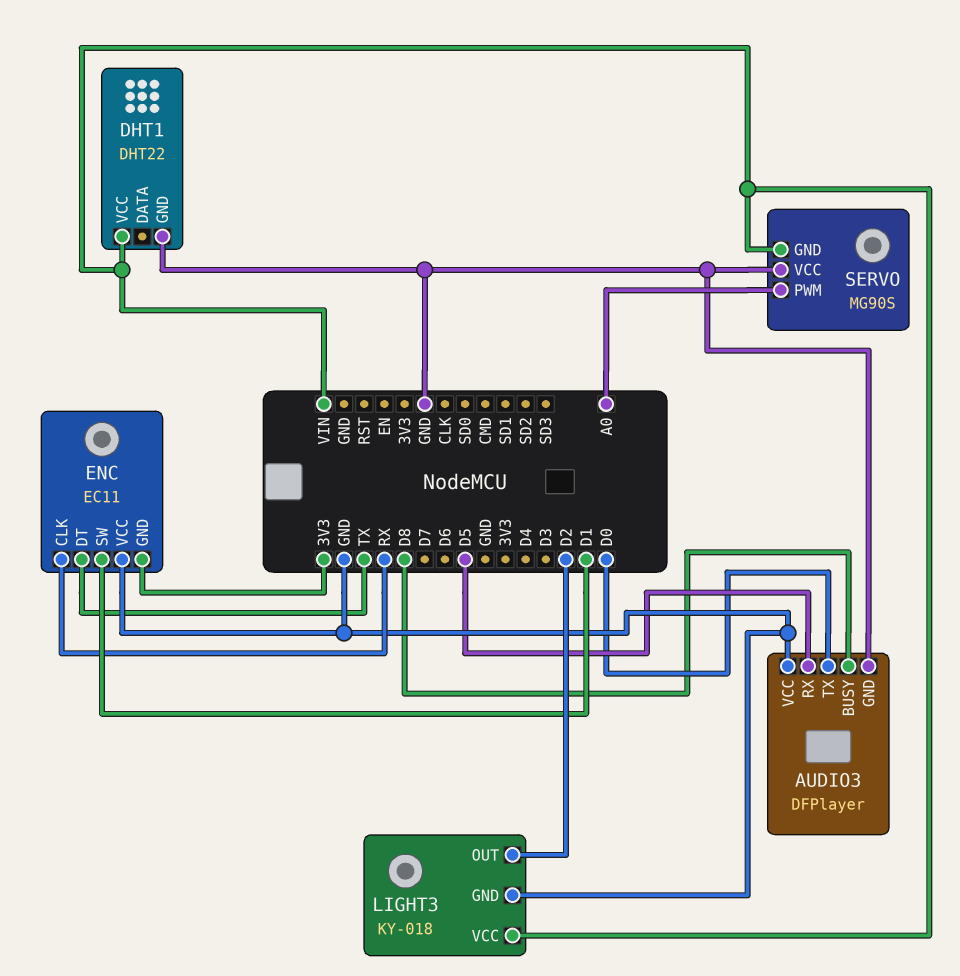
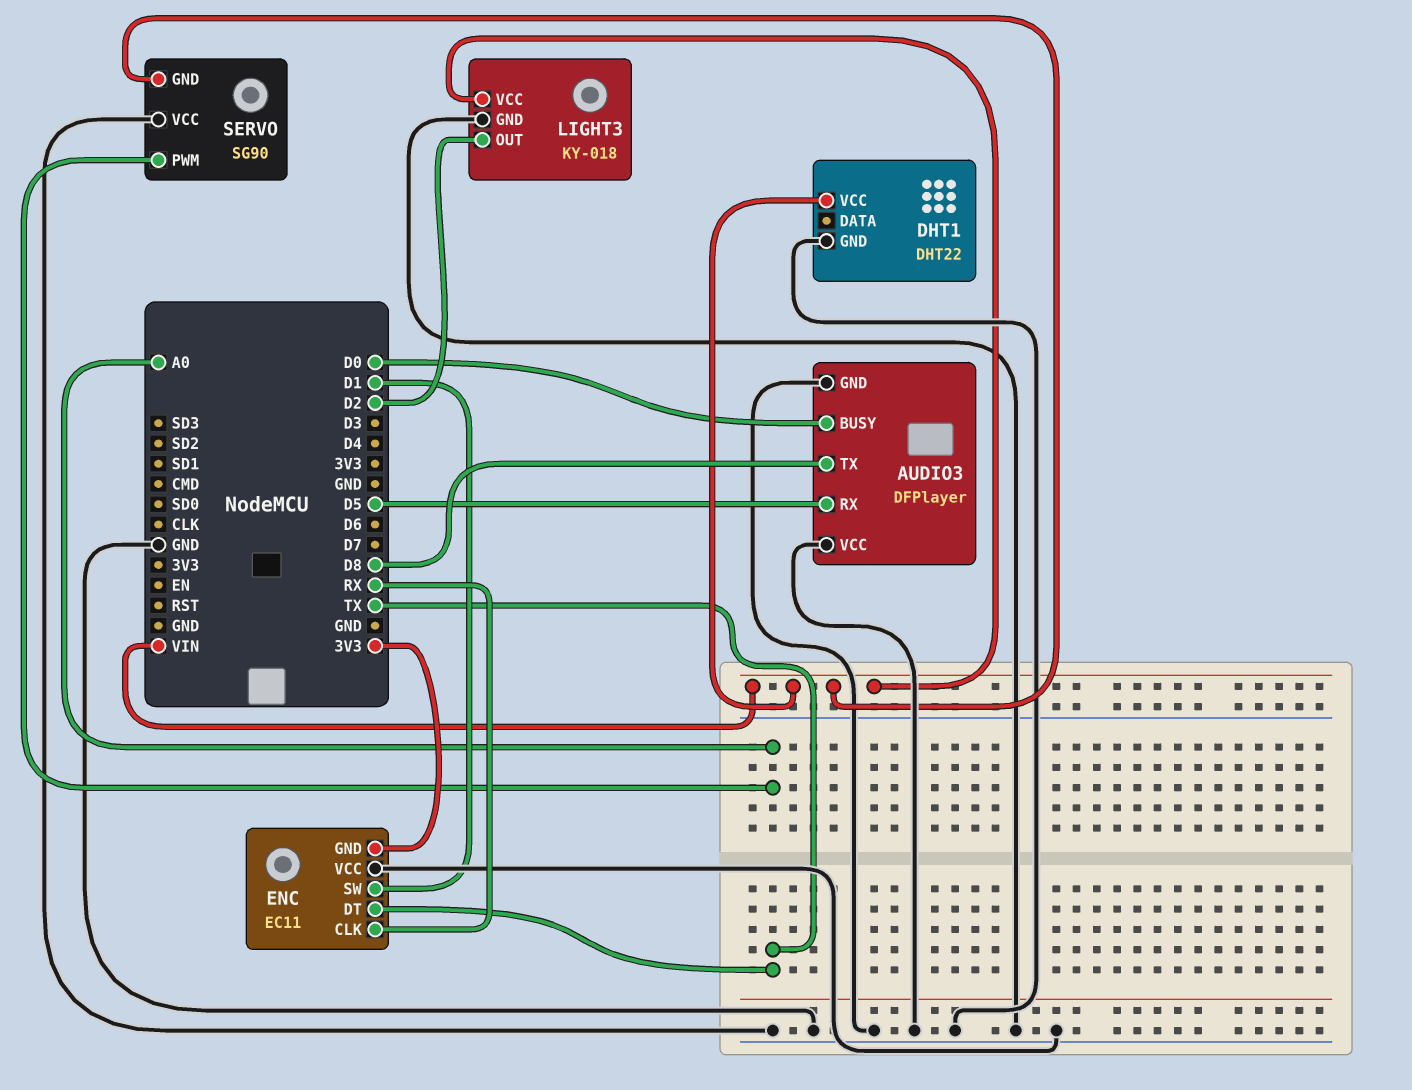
AUDIO3 pin BUSY: D8 -> D0
AUDIO3 pin TX: D0 -> D8
SERVO: MG90S -> SG90

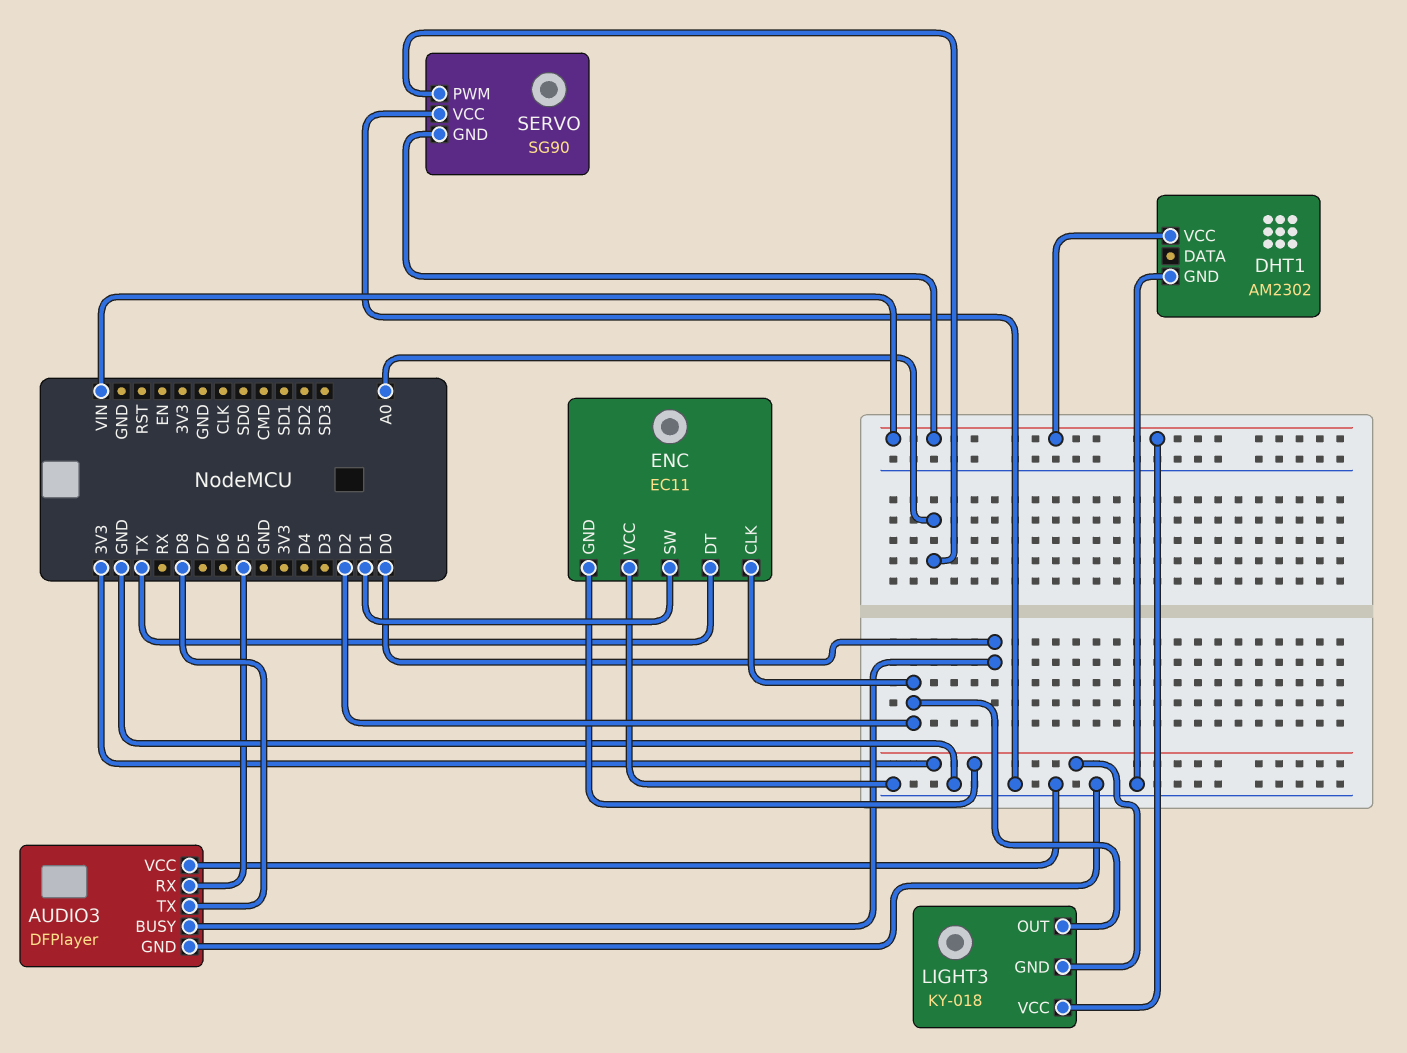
DHT1: DHT22 -> AM2302
ENC pin CLK: RX -> D2
LIGHT3 pin GND: GND -> 3V3

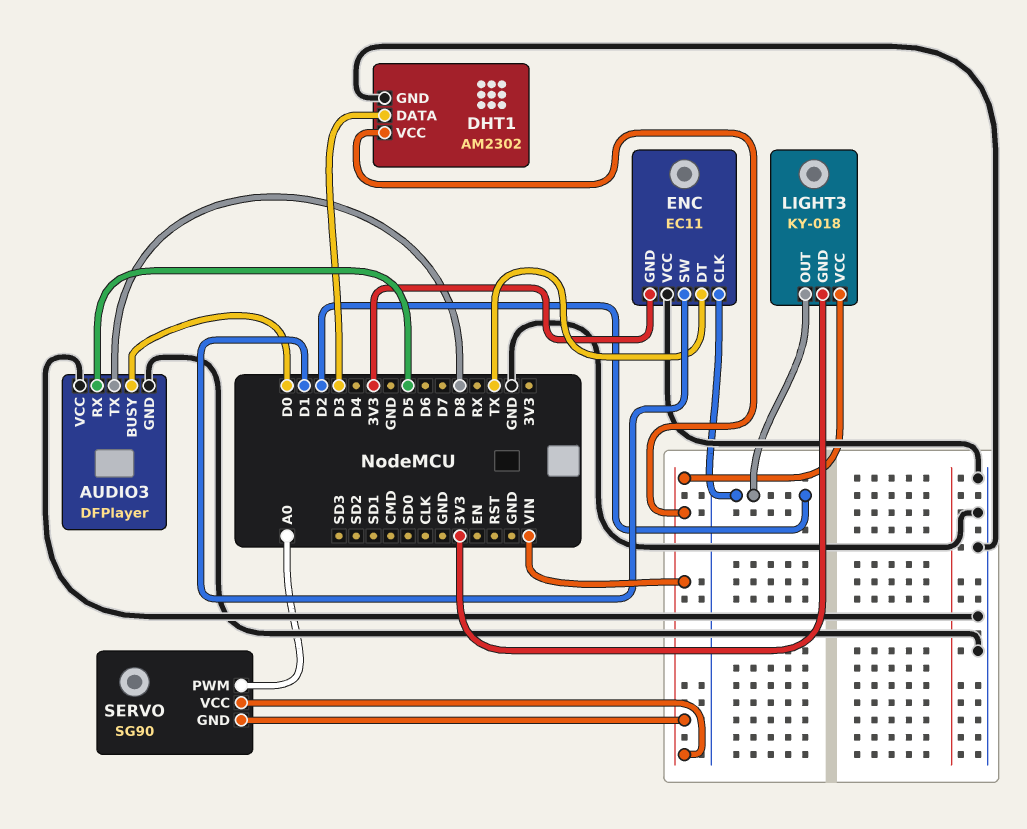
DHT1 pin DATA: none -> D3
SERVO pin VCC: GND -> VIN

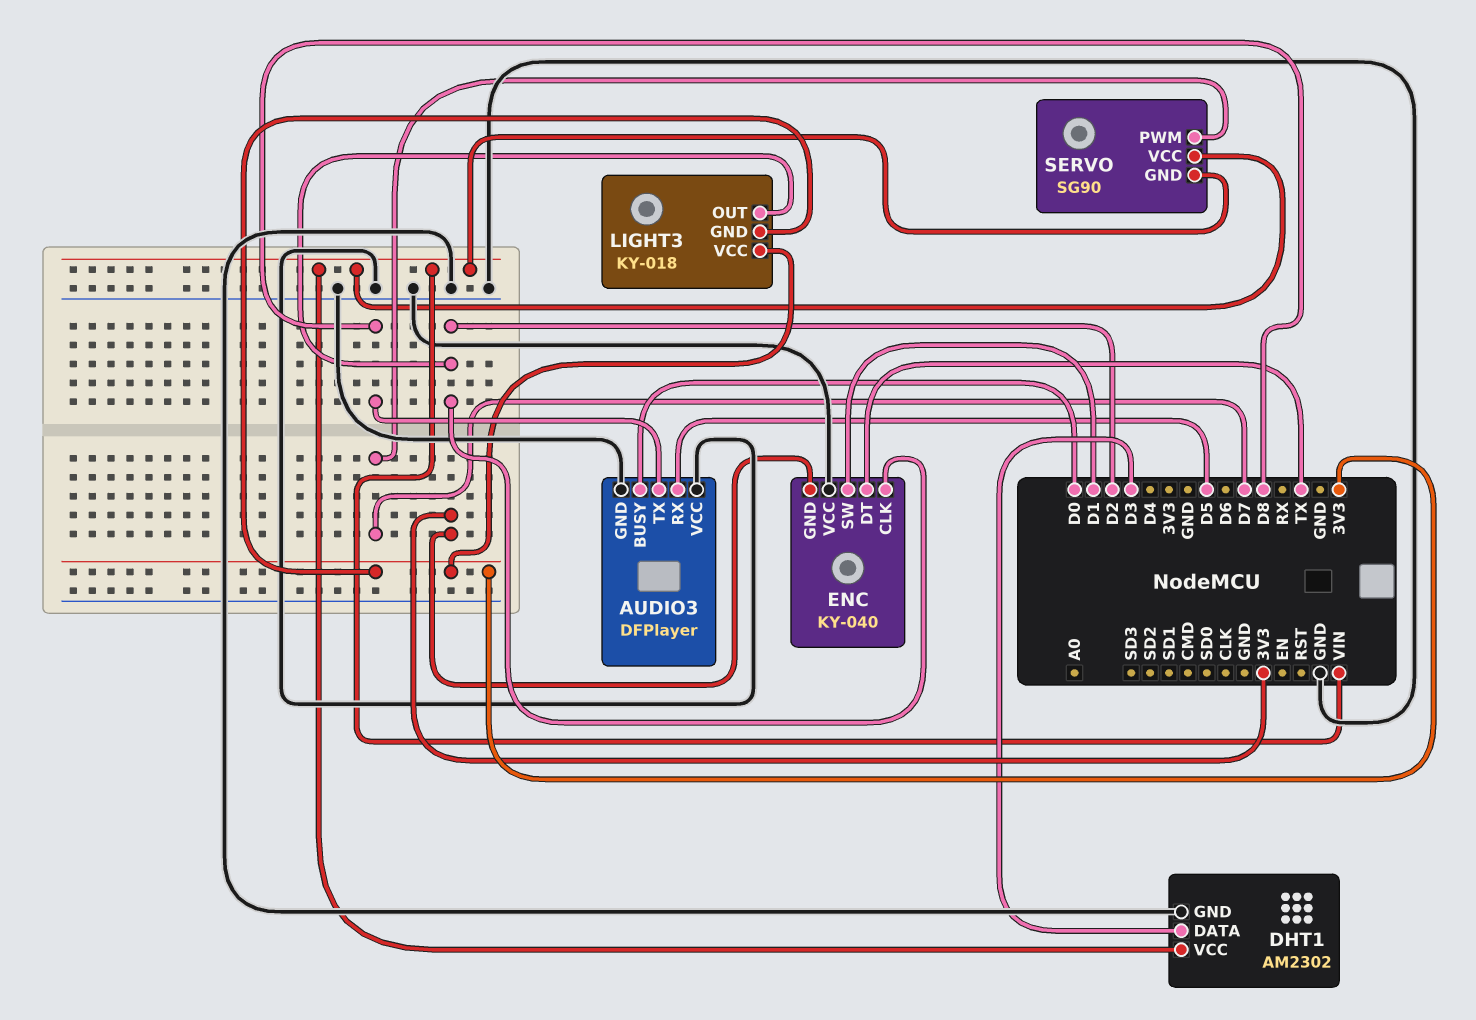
ENC: EC11 -> KY-040
LIGHT3 pin VCC: VIN -> 3V3
SERVO pin PWM: A0 -> D7

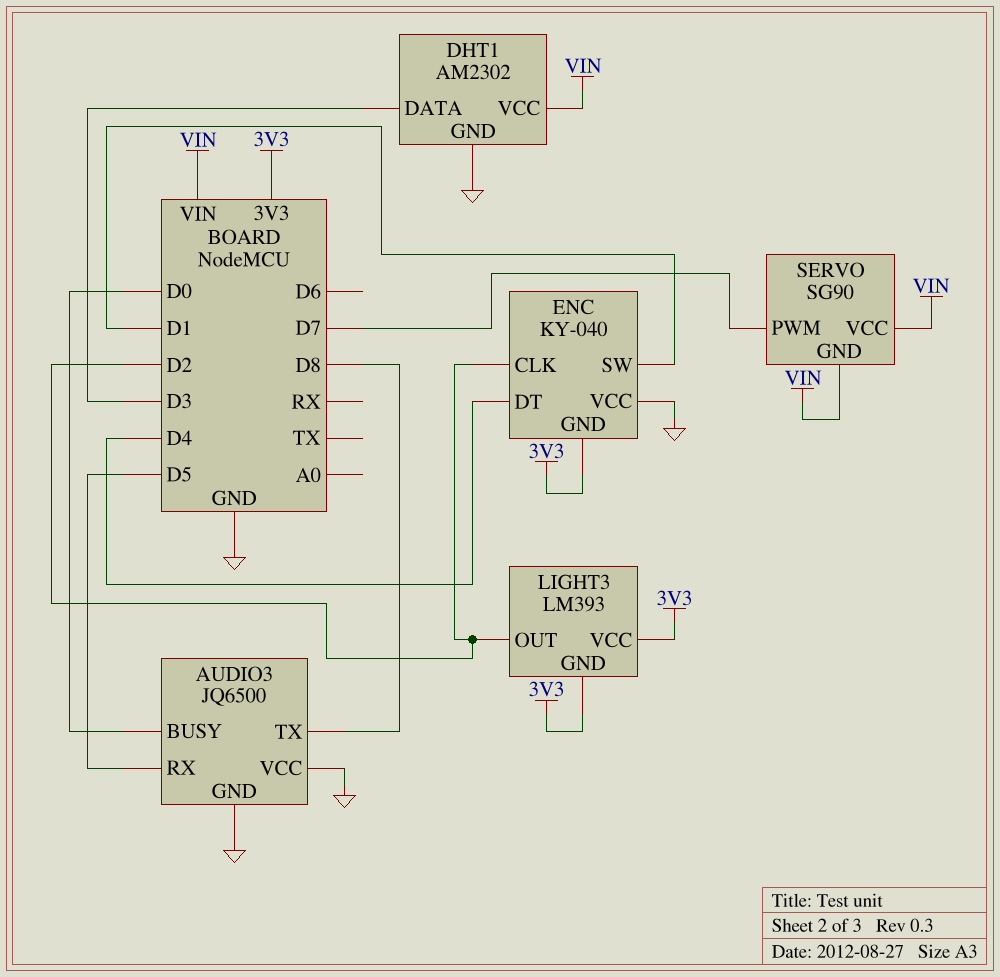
AUDIO3: DFPlayer -> JQ6500
ENC pin DT: TX -> D4
LIGHT3: KY-018 -> LM393

